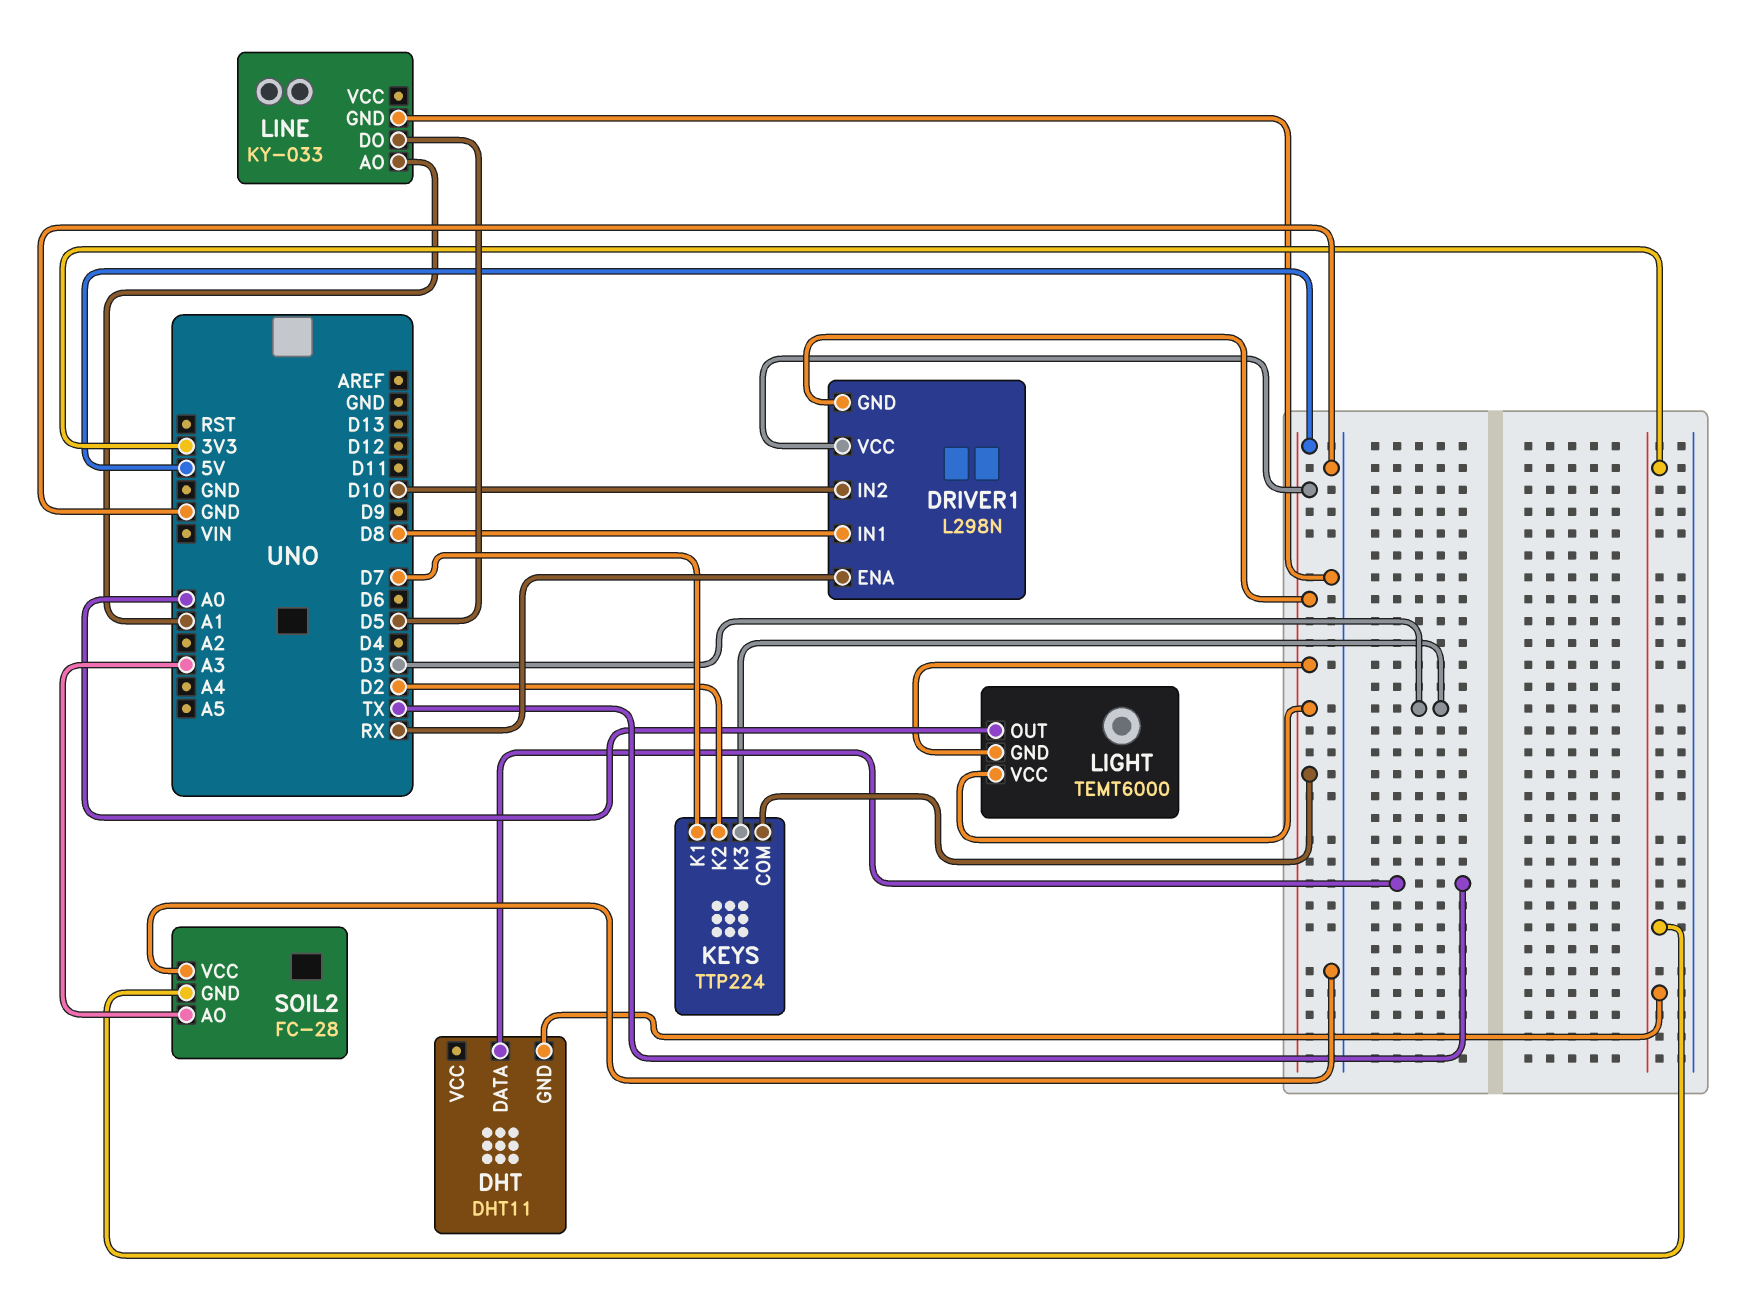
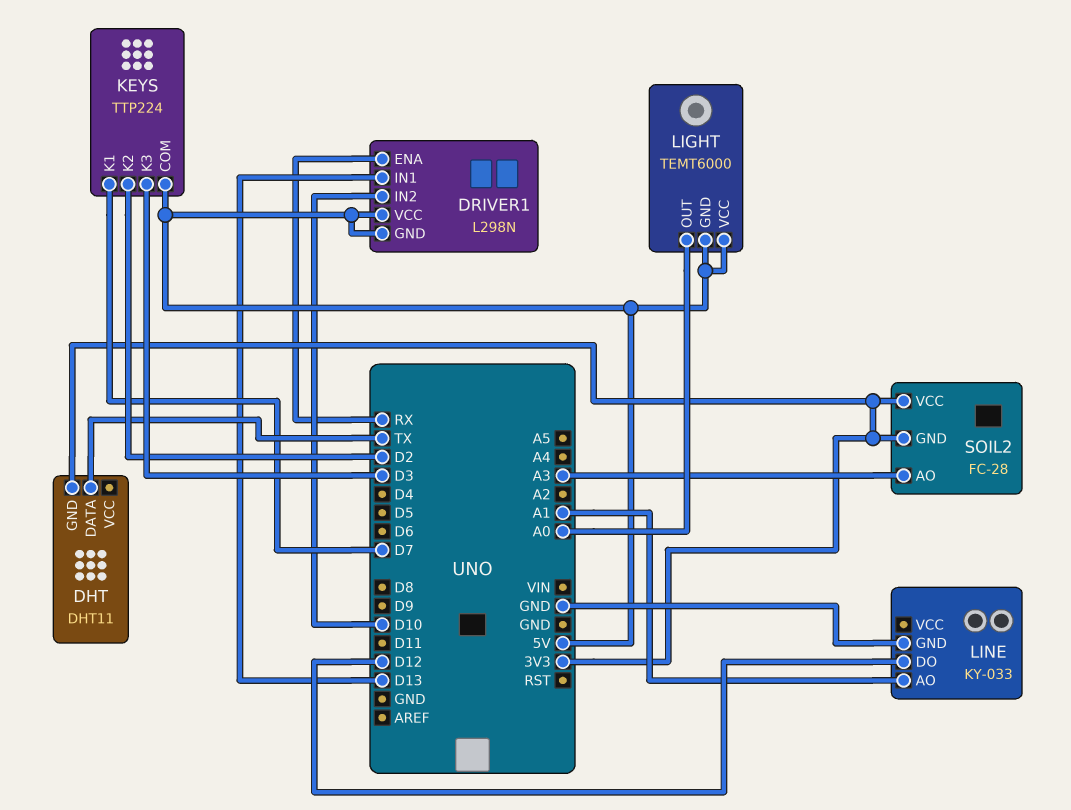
DRIVER1 pin IN1: D8 -> D13
LINE pin DO: D5 -> D12
SOIL2 pin VCC: GND -> 3V3

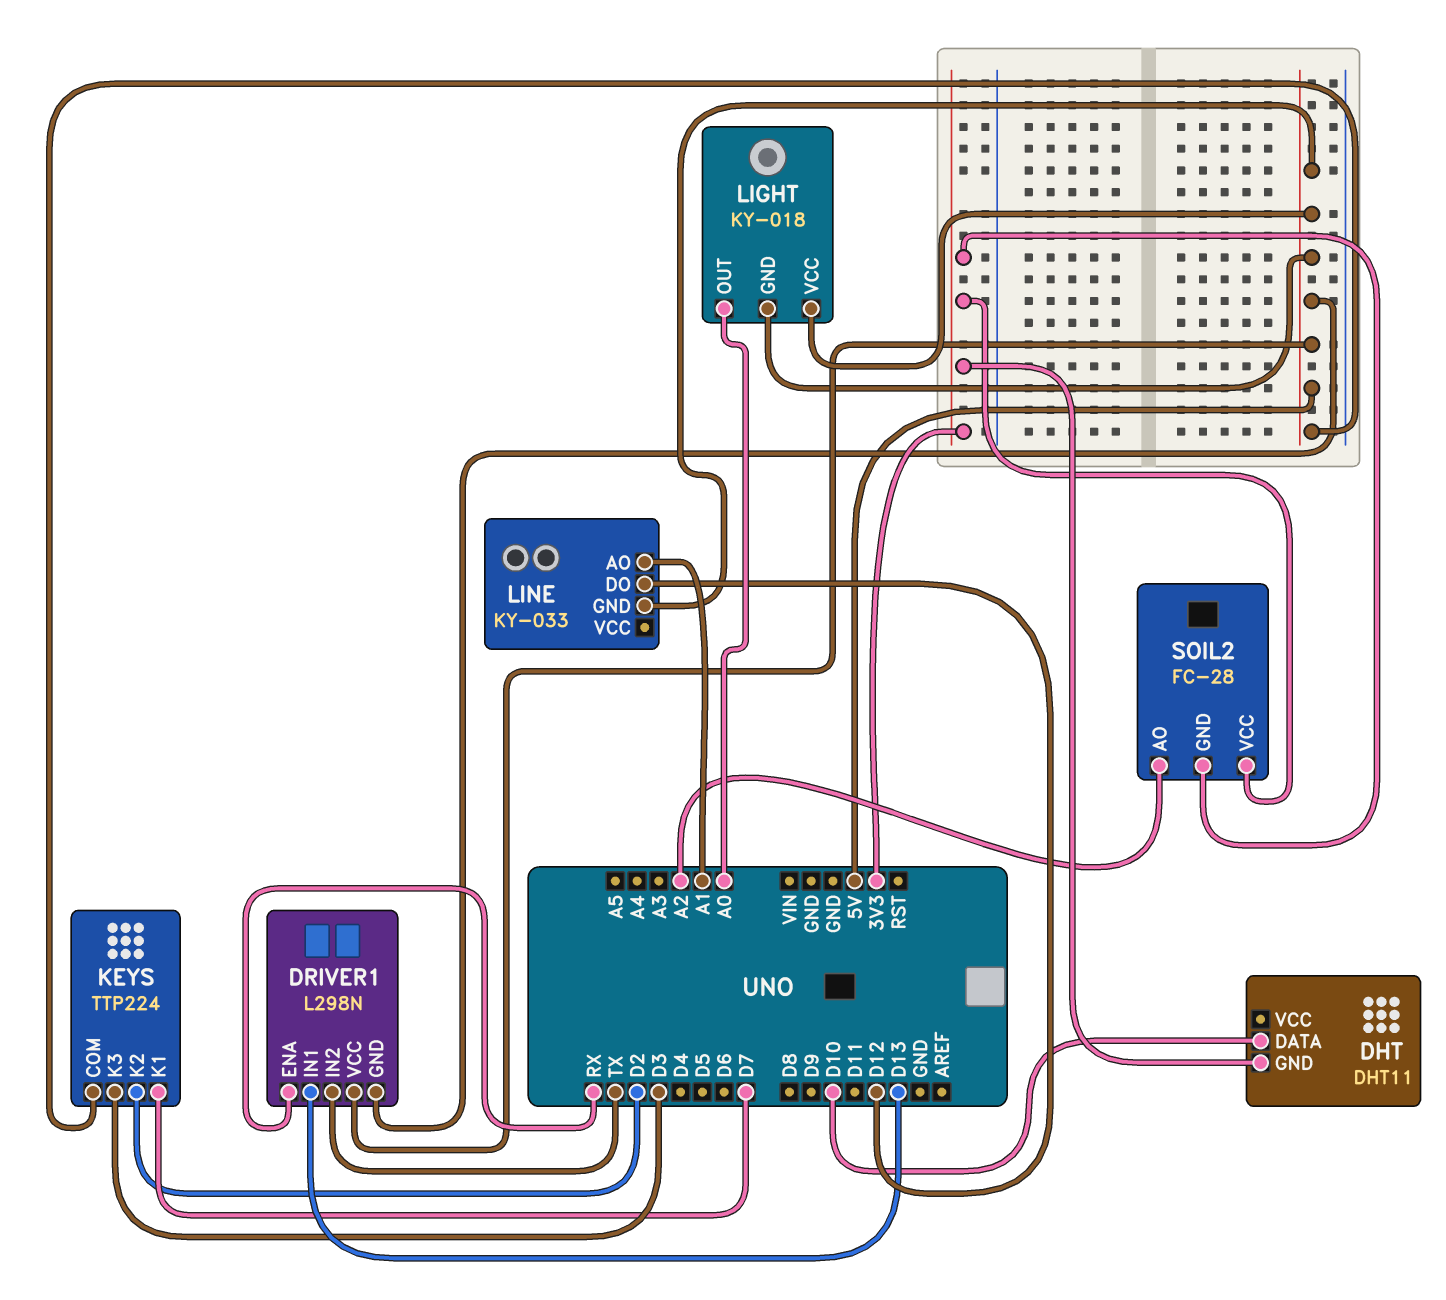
DHT pin DATA: TX -> D10
DRIVER1 pin IN2: D10 -> TX
LIGHT: TEMT6000 -> KY-018
LINE pin GND: GND -> 5V
SOIL2 pin AO: A3 -> A2

